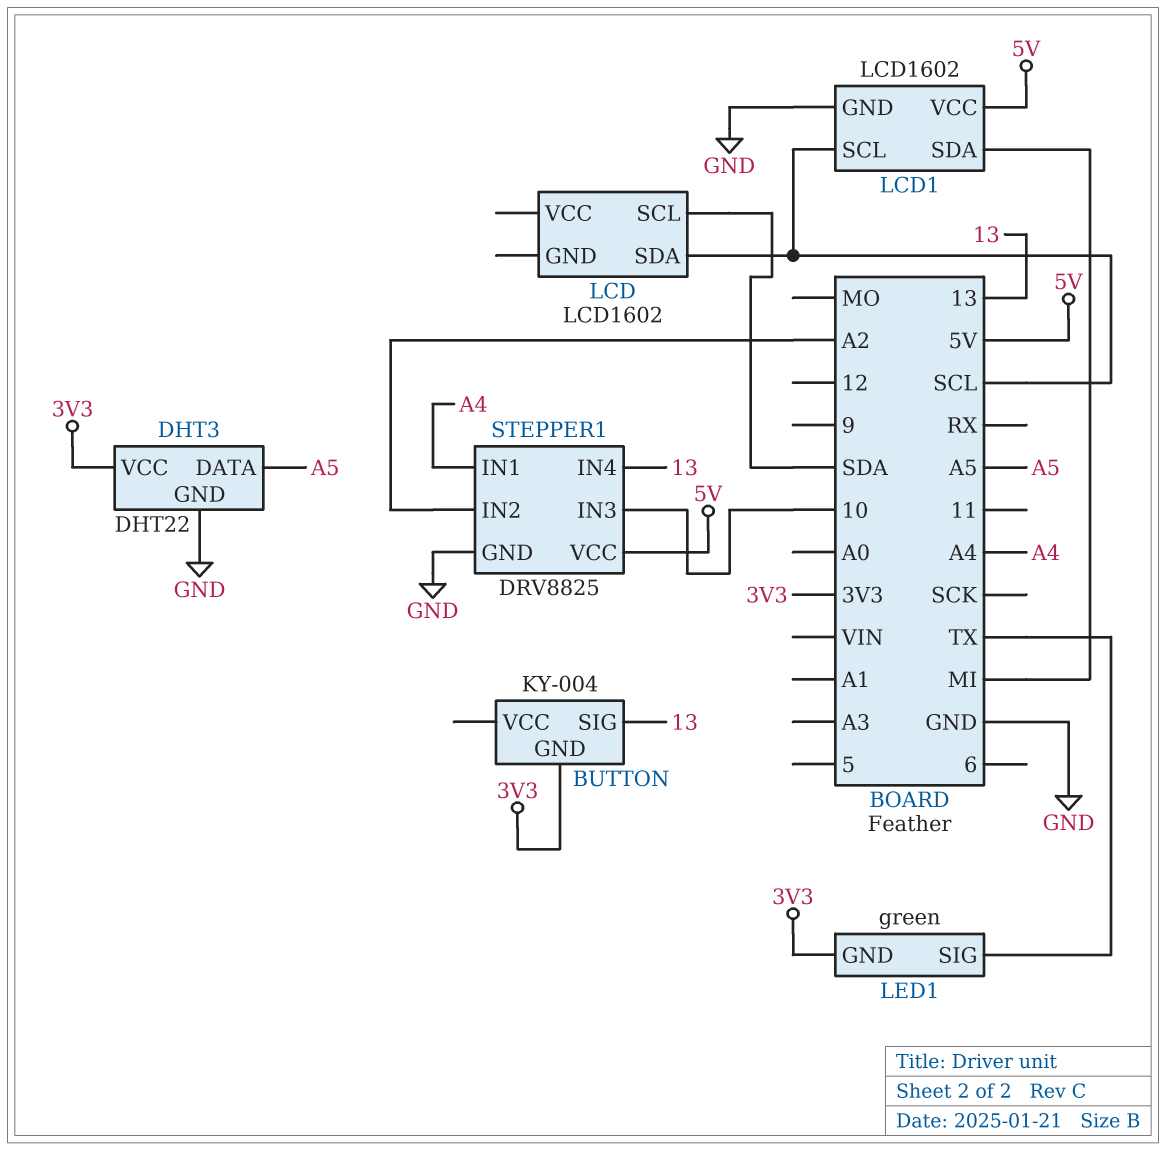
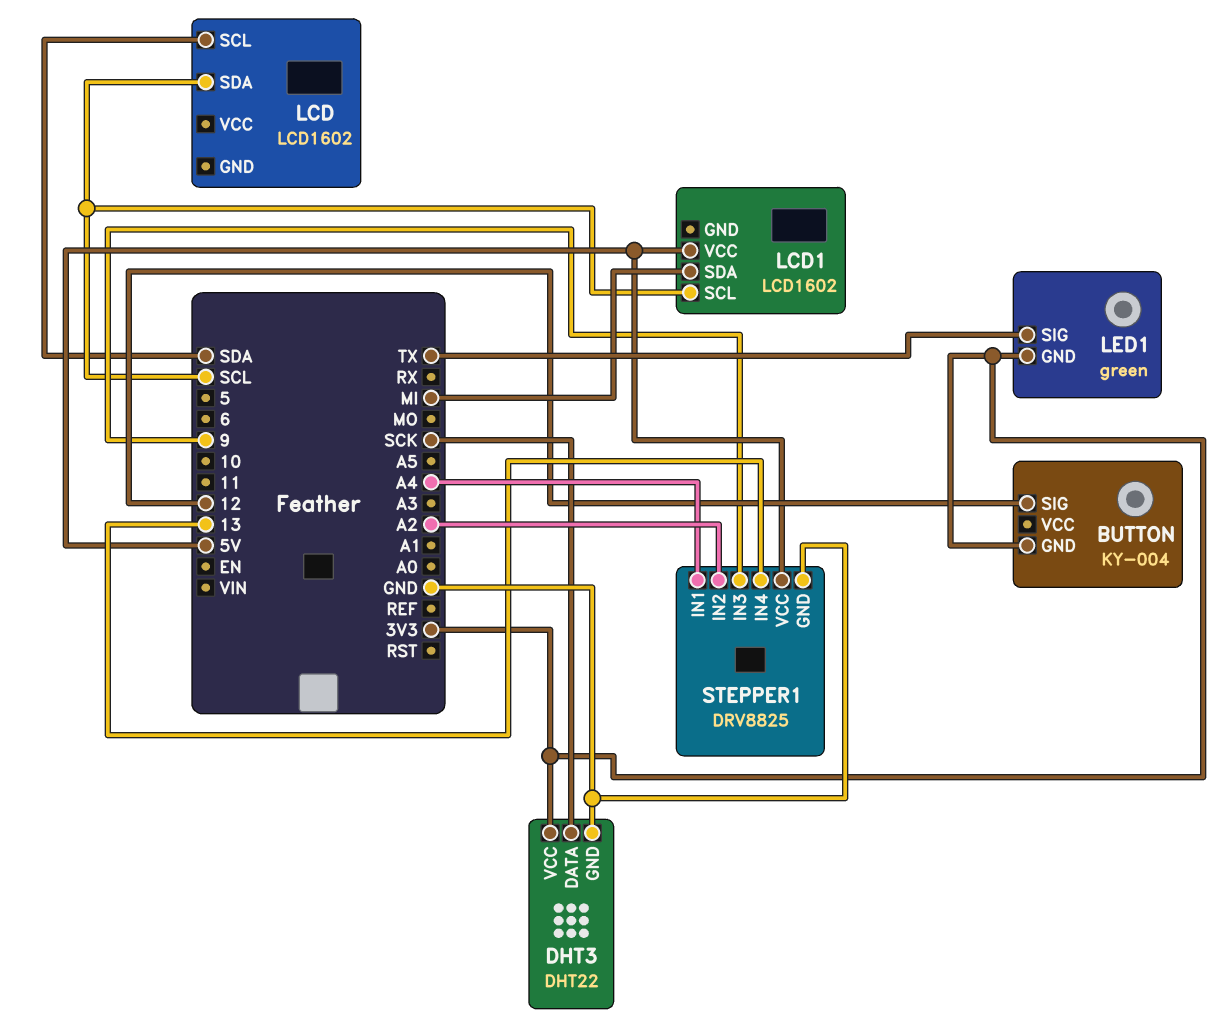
BUTTON pin SIG: 13 -> 12
DHT3 pin DATA: A5 -> SCK
LCD1 pin GND: GND -> none
STEPPER1 pin IN3: 10 -> 9

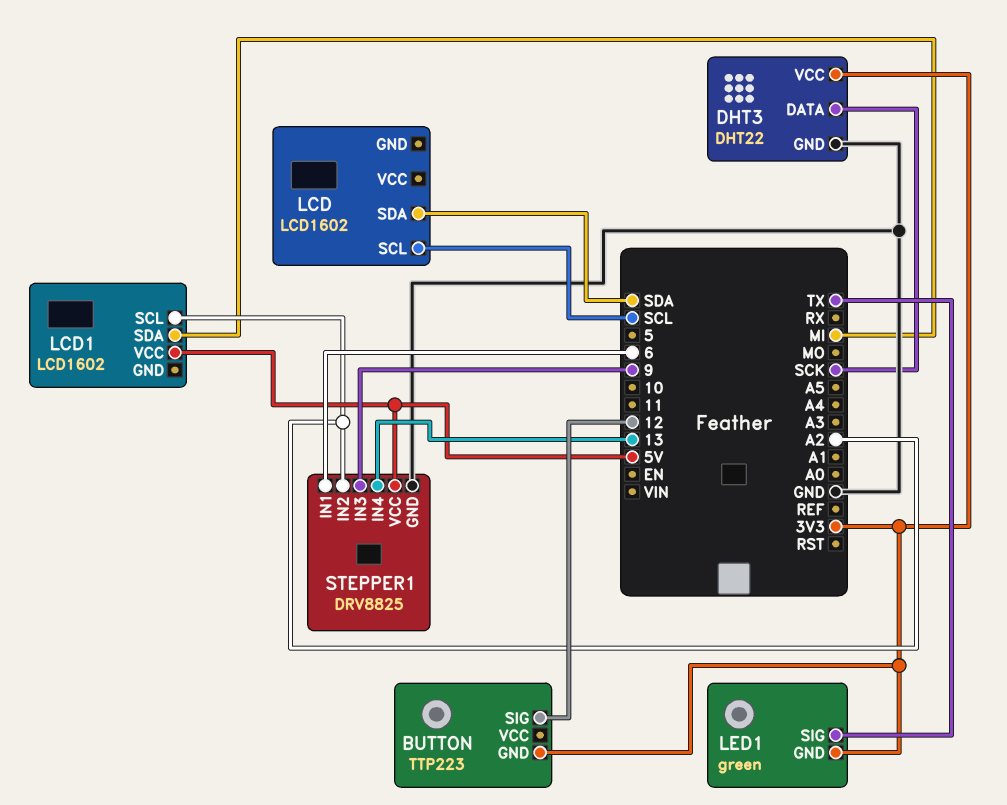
BUTTON: KY-004 -> TTP223
LCD pin SCL: SDA -> SCL
LCD pin SDA: SCL -> SDA
LCD1 pin SCL: SCL -> A2
STEPPER1 pin IN1: A4 -> 6

